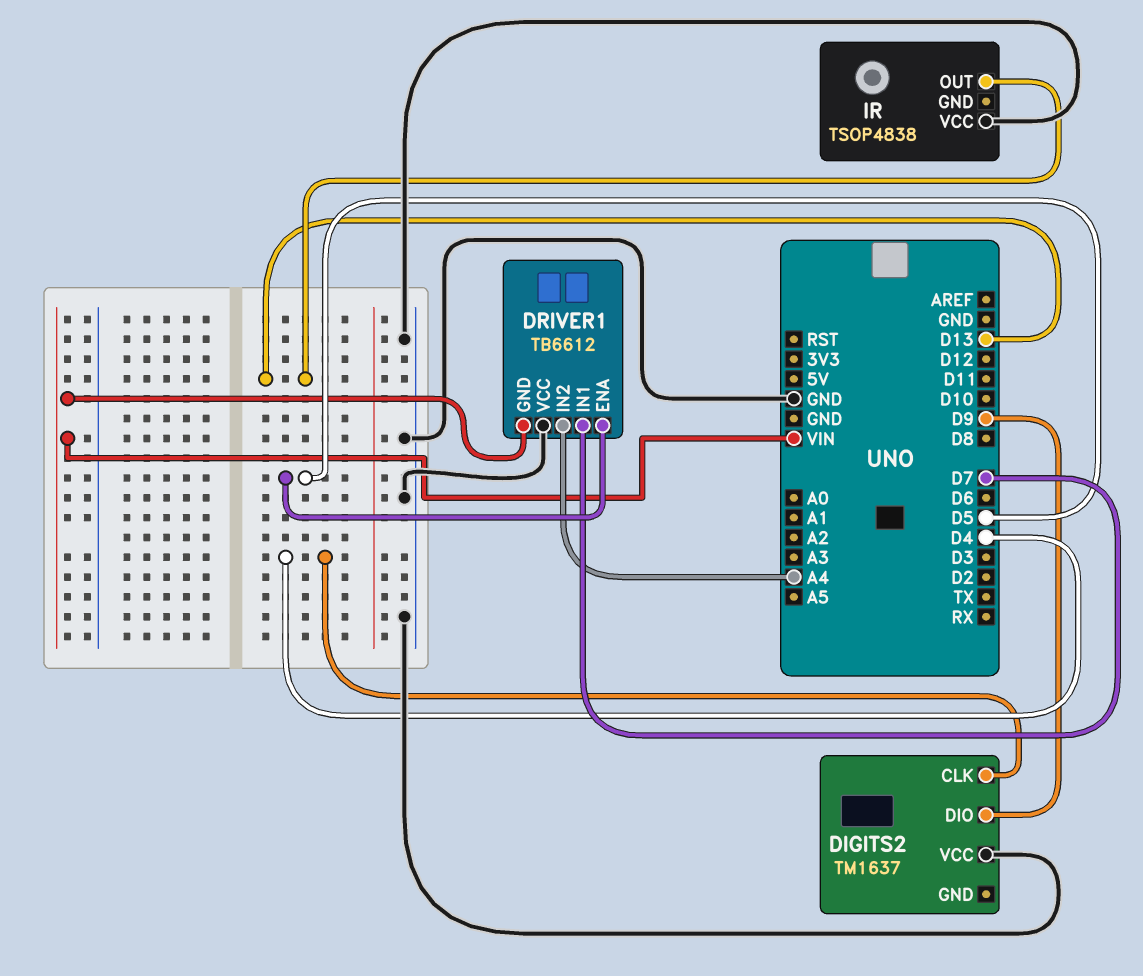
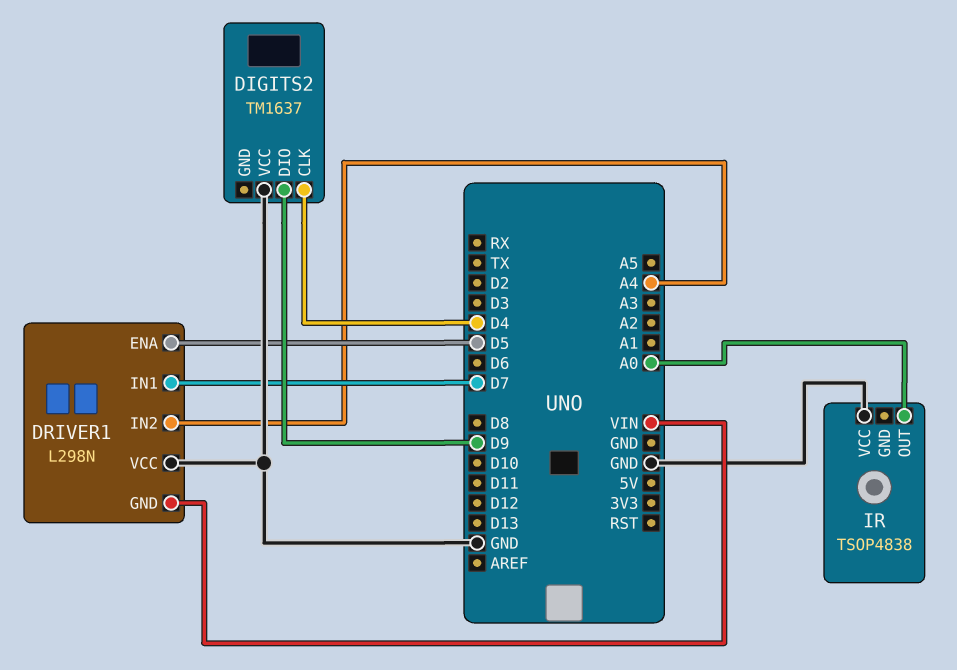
DRIVER1: TB6612 -> L298N
IR pin OUT: D13 -> A0

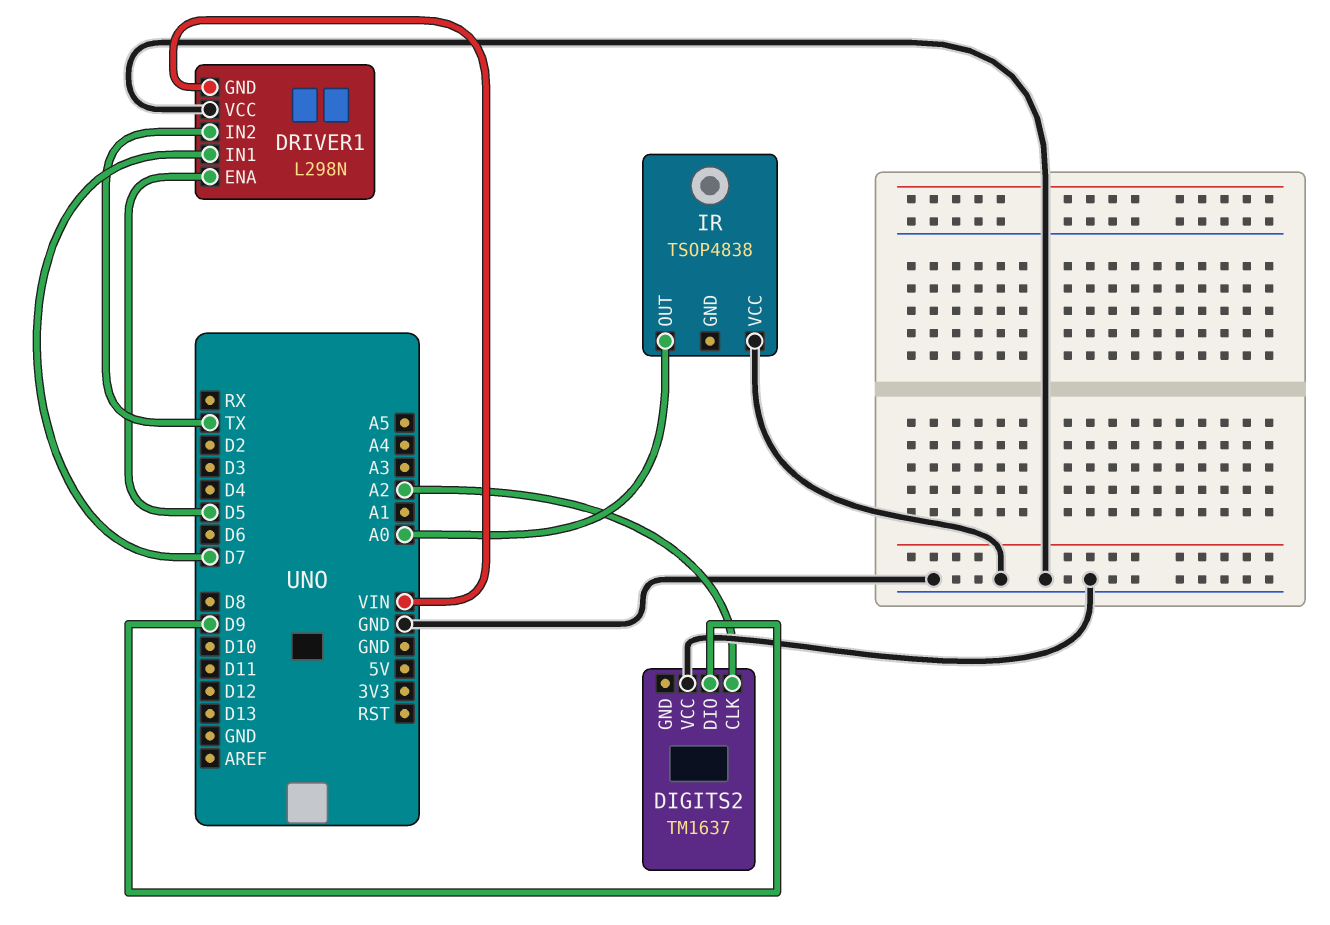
DIGITS2 pin CLK: D4 -> A2
DRIVER1 pin IN2: A4 -> TX

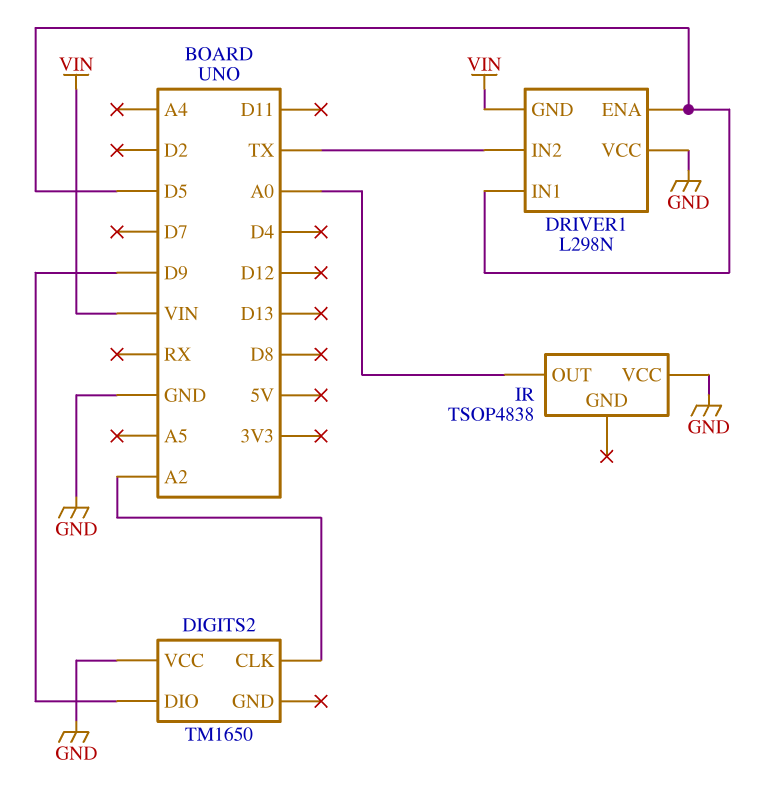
DIGITS2: TM1637 -> TM1650
DRIVER1 pin IN1: D7 -> D5

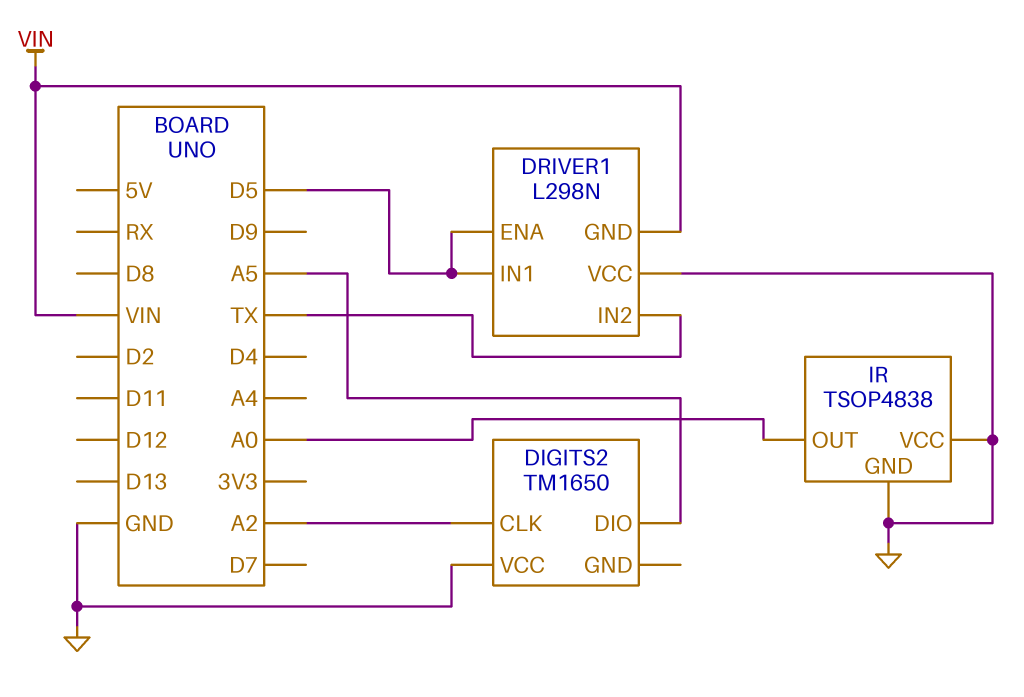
DIGITS2 pin DIO: D9 -> A5
IR pin GND: none -> GND

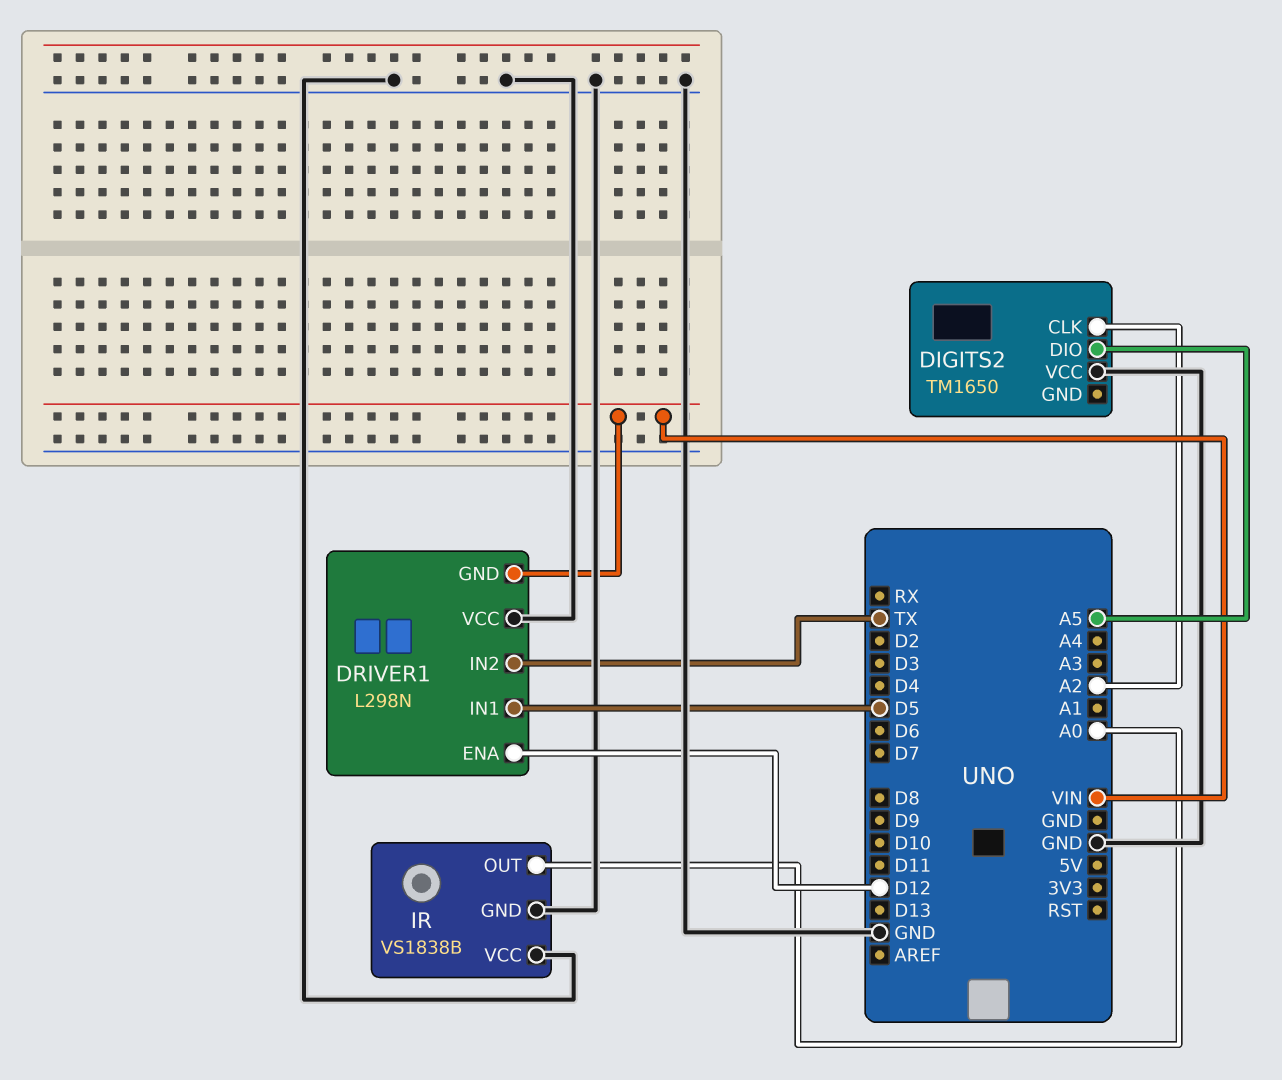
DRIVER1 pin ENA: D5 -> D12
IR: TSOP4838 -> VS1838B

